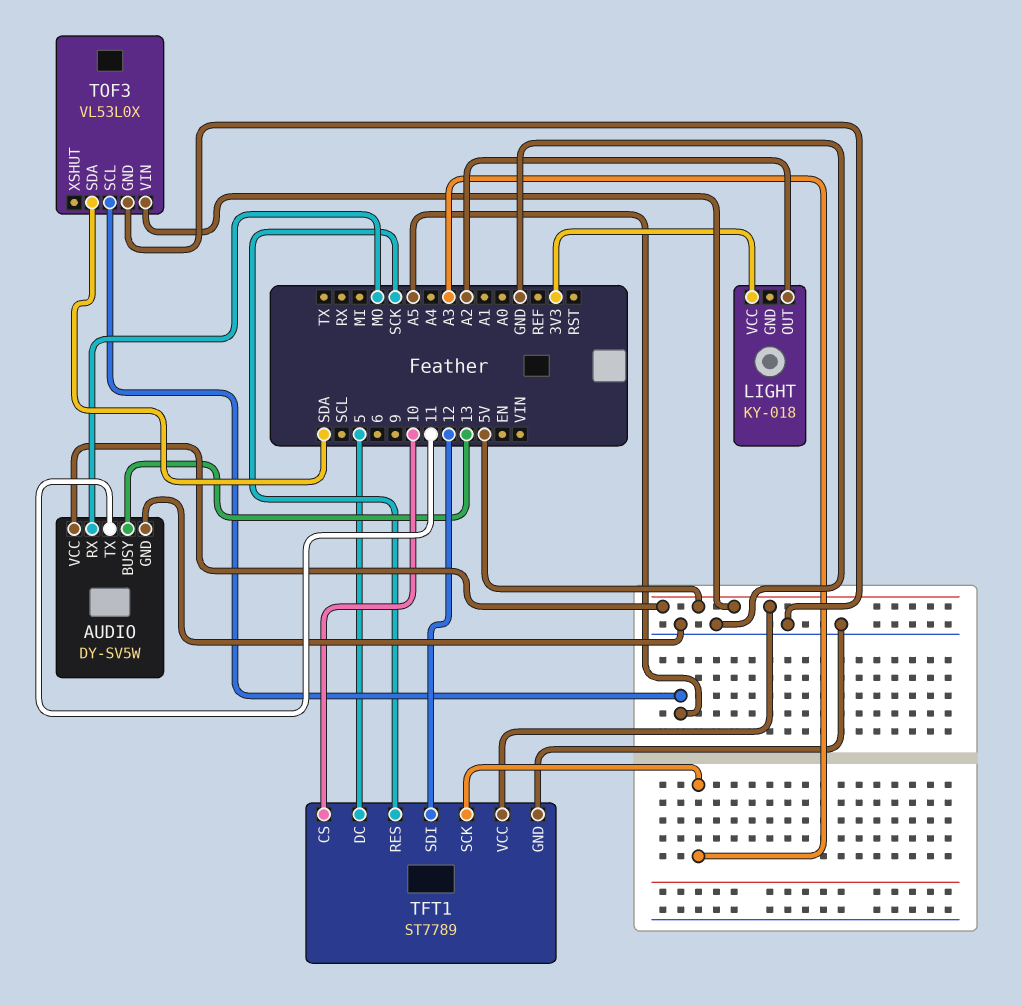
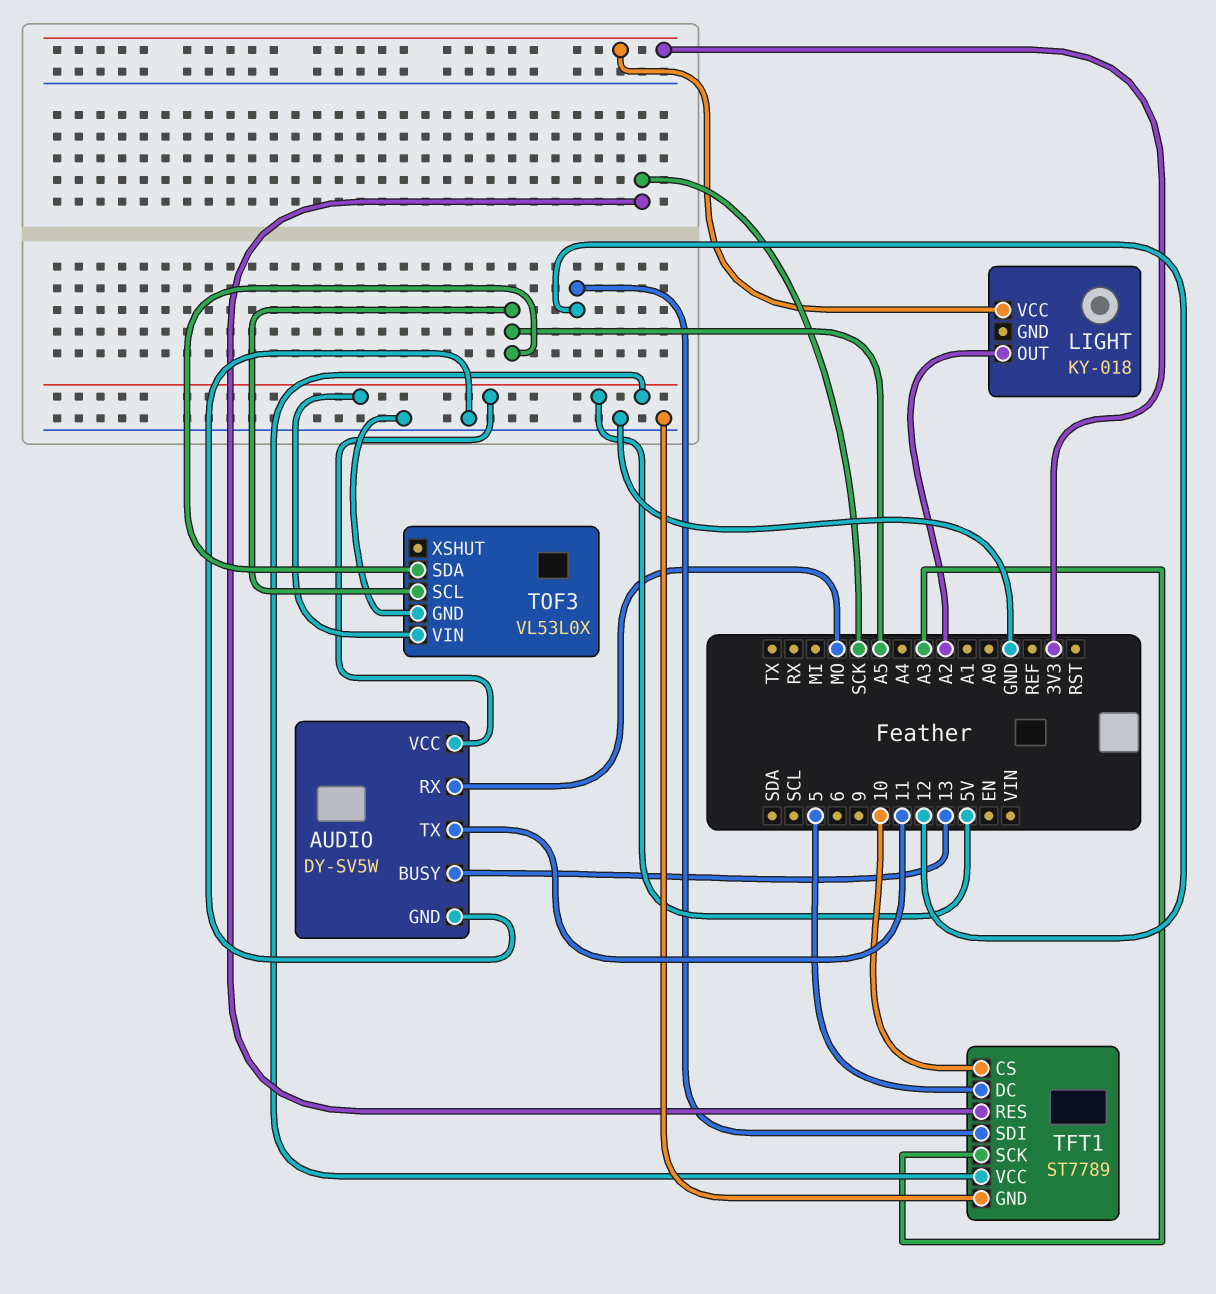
TOF3 pin SDA: SDA -> A5

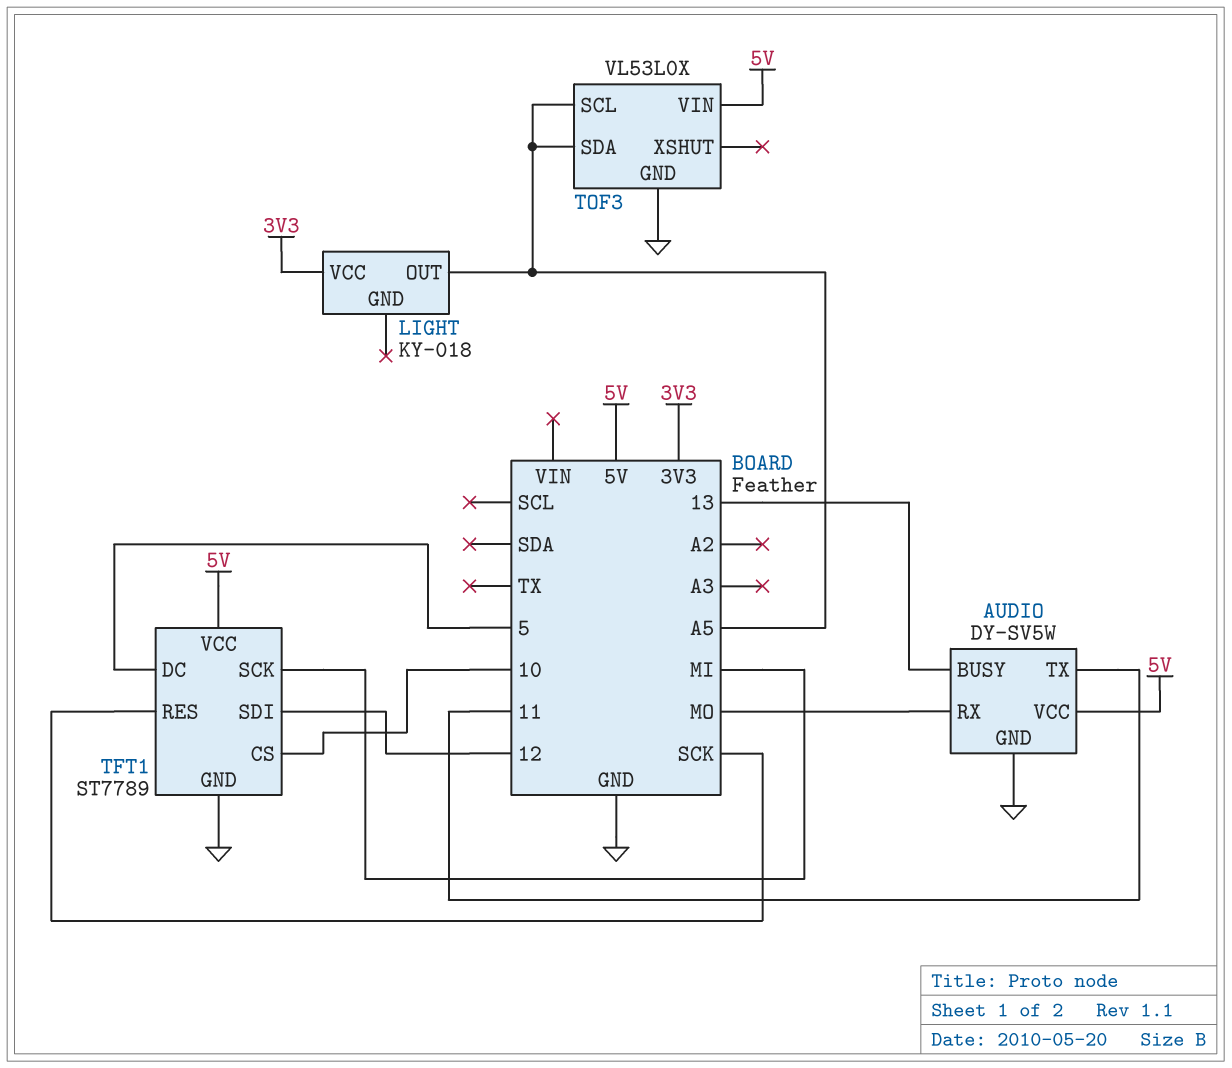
LIGHT pin OUT: A2 -> A5
TFT1 pin SCK: A3 -> MI

